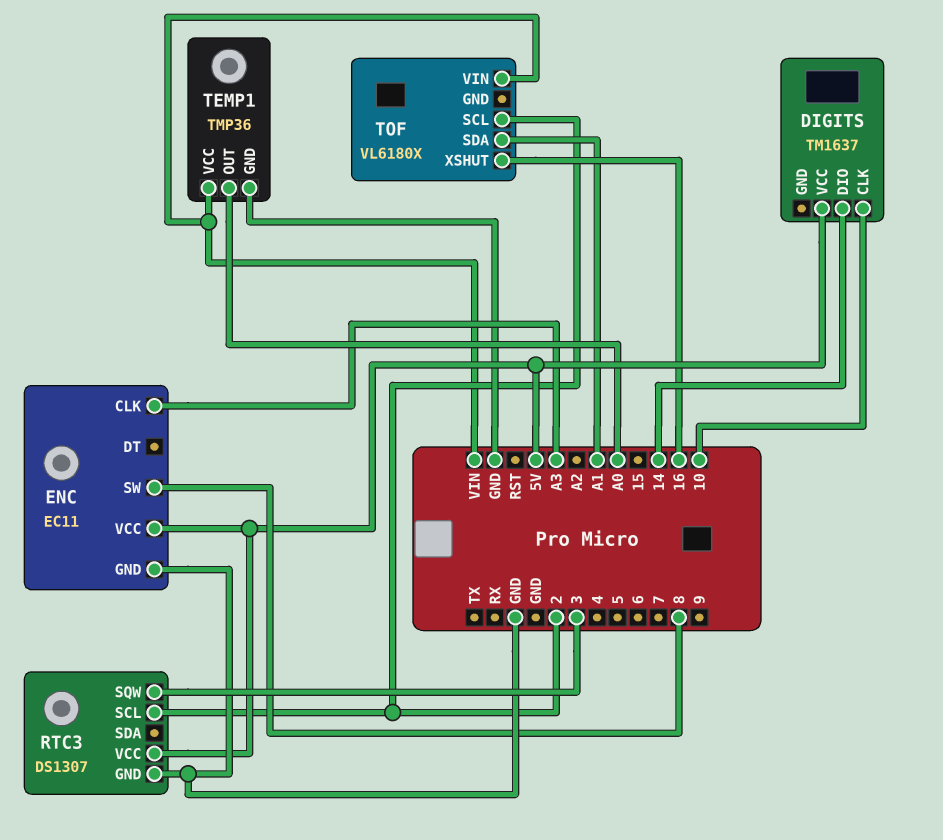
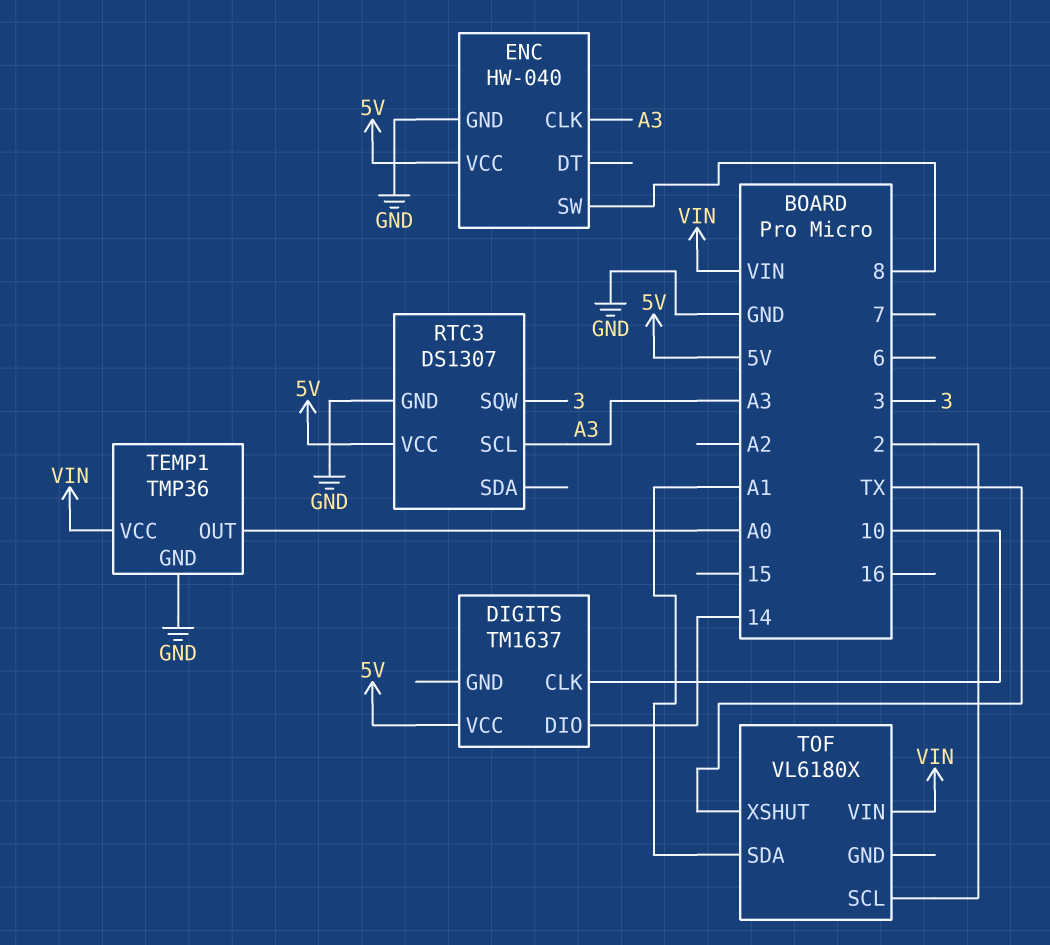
ENC: EC11 -> HW-040
RTC3 pin SCL: 2 -> A3
TOF pin XSHUT: 16 -> TX

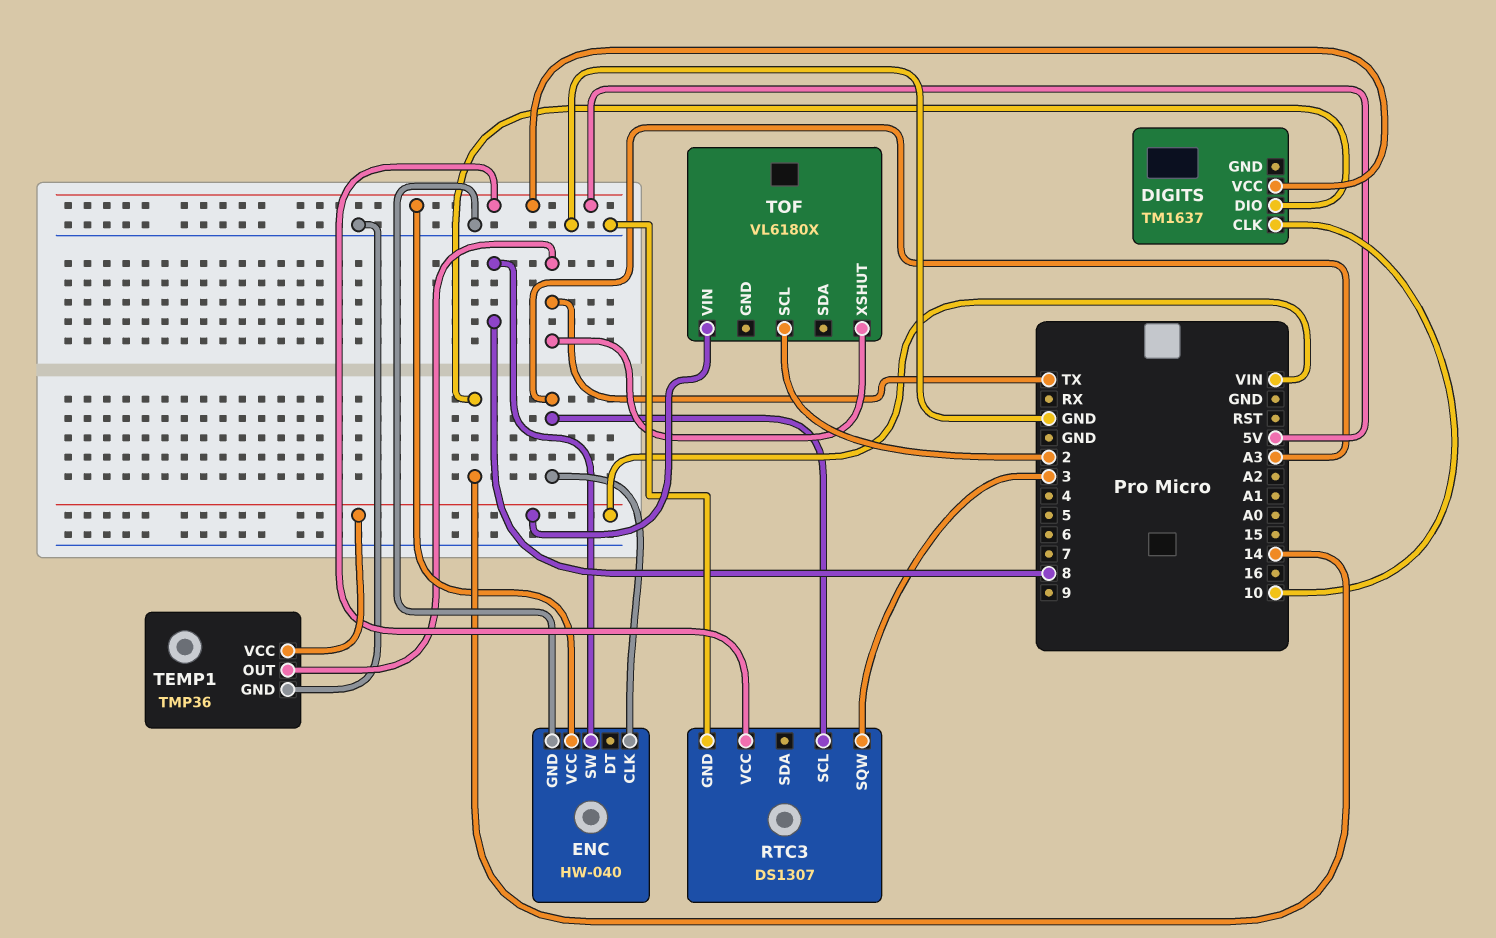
TEMP1 pin OUT: A0 -> TX
TOF pin SDA: A1 -> none

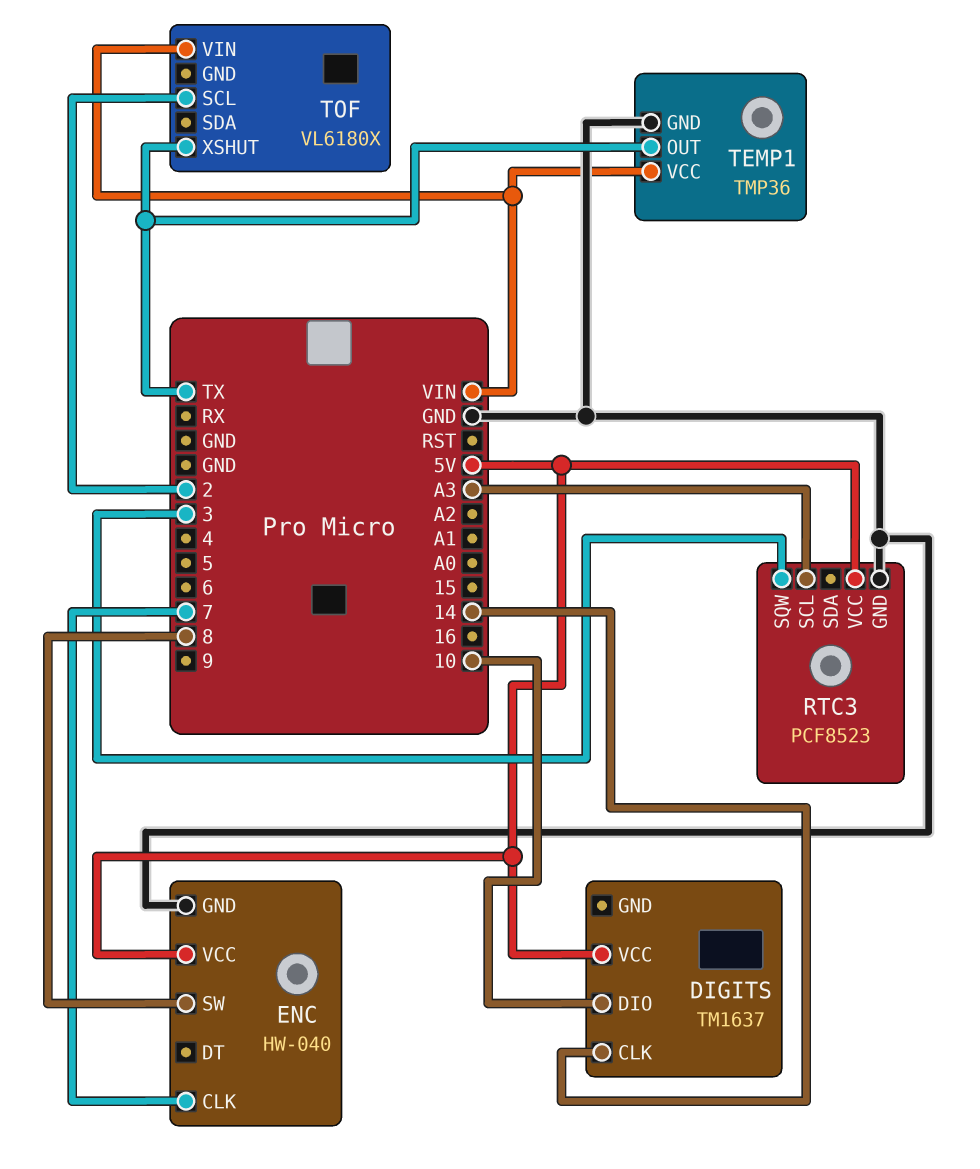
DIGITS pin CLK: 10 -> 14
DIGITS pin DIO: 14 -> 10
ENC pin CLK: A3 -> 7
RTC3: DS1307 -> PCF8523

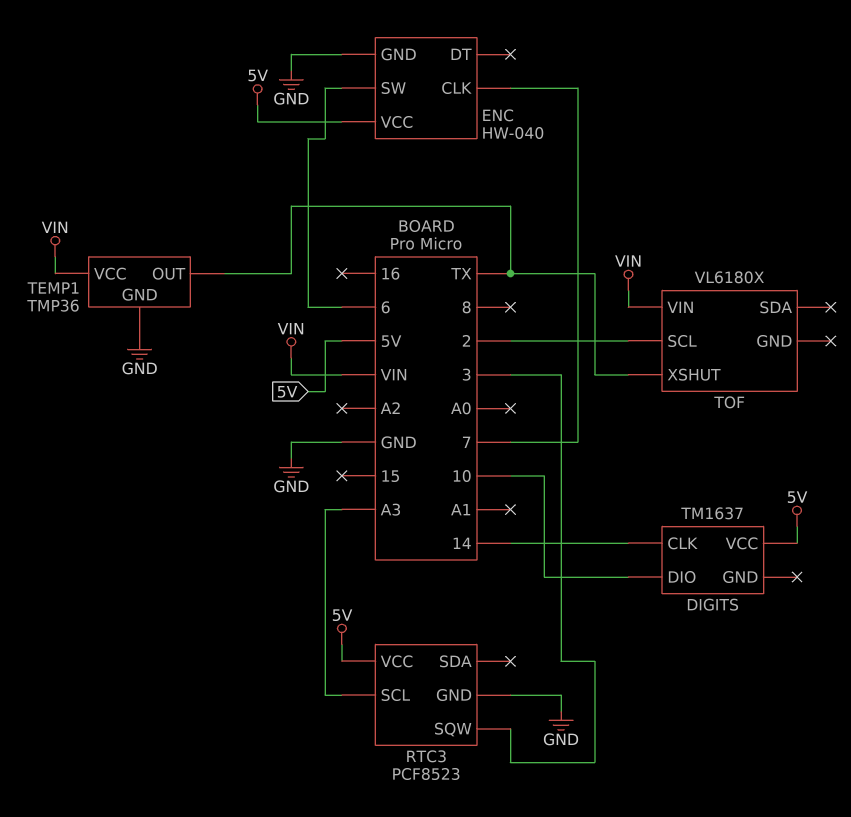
ENC pin SW: 8 -> 6

